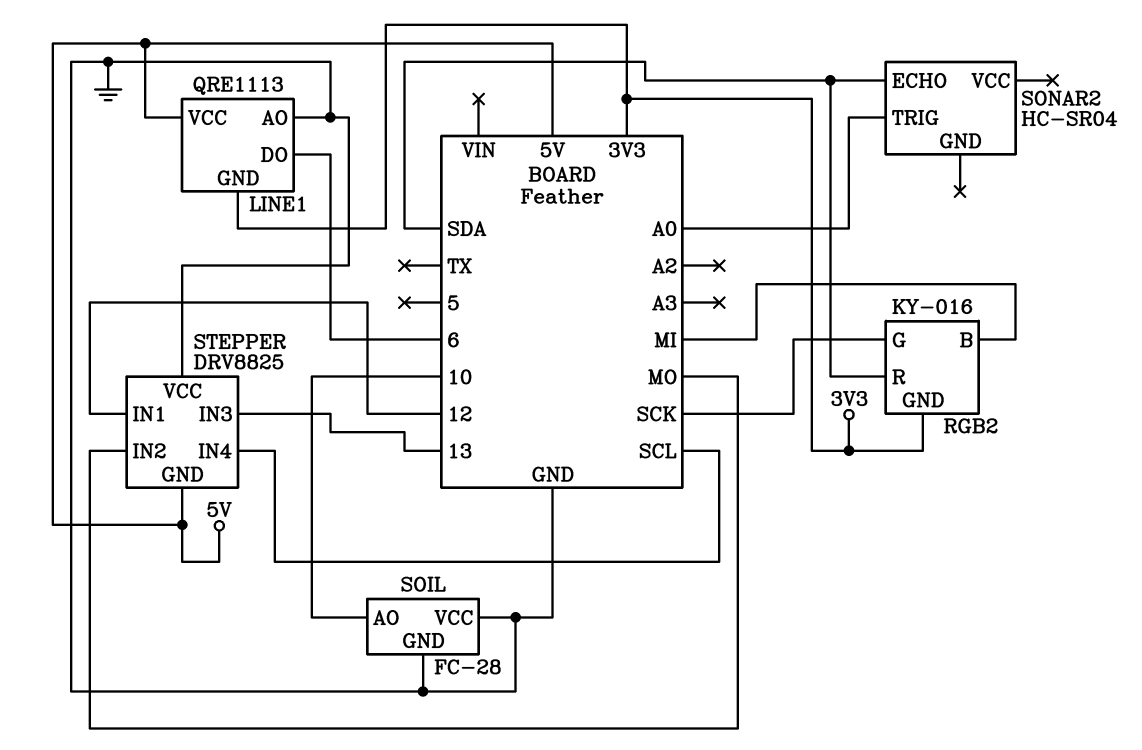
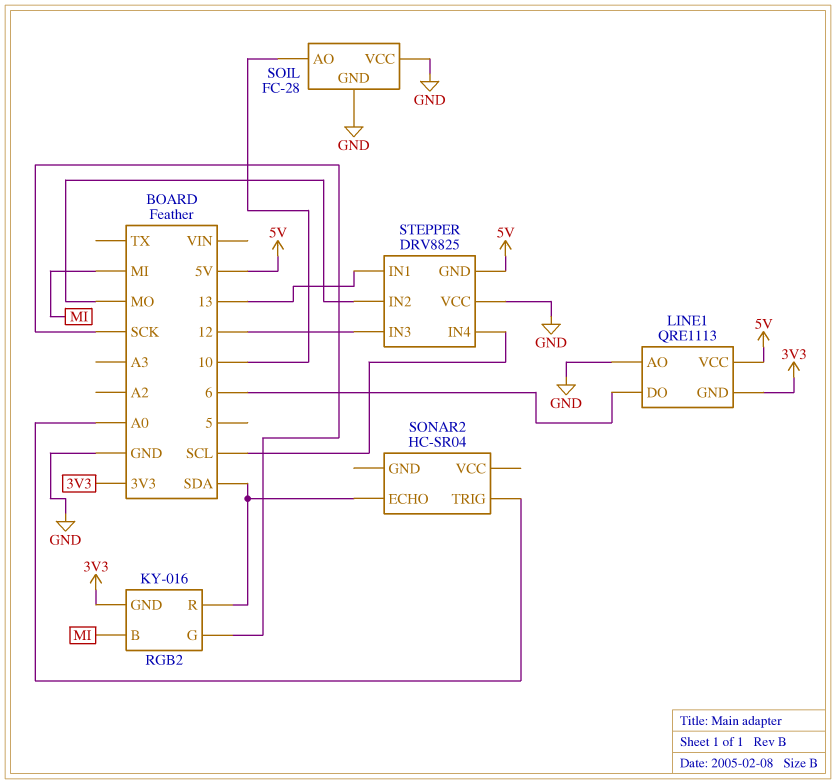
STEPPER pin IN1: 12 -> 13
STEPPER pin IN3: 13 -> 12

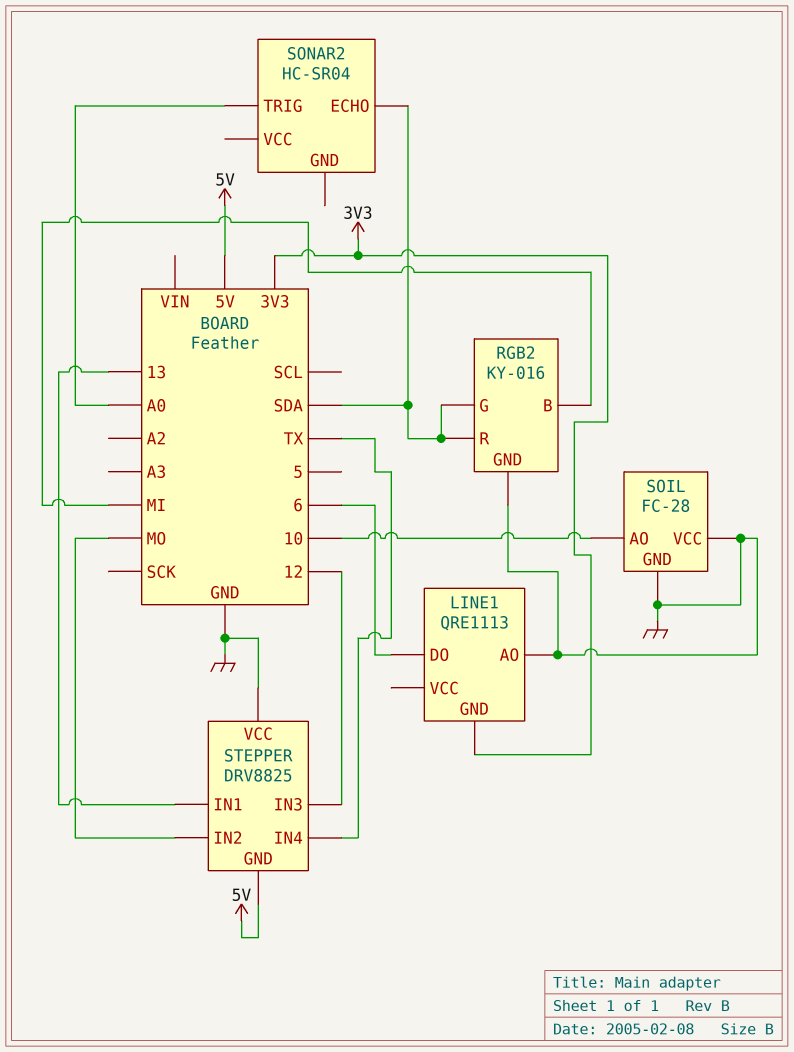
LINE1 pin VCC: 5V -> none
RGB2 pin G: SCK -> SDA
RGB2 pin GND: 3V3 -> GND
STEPPER pin IN4: SCL -> TX

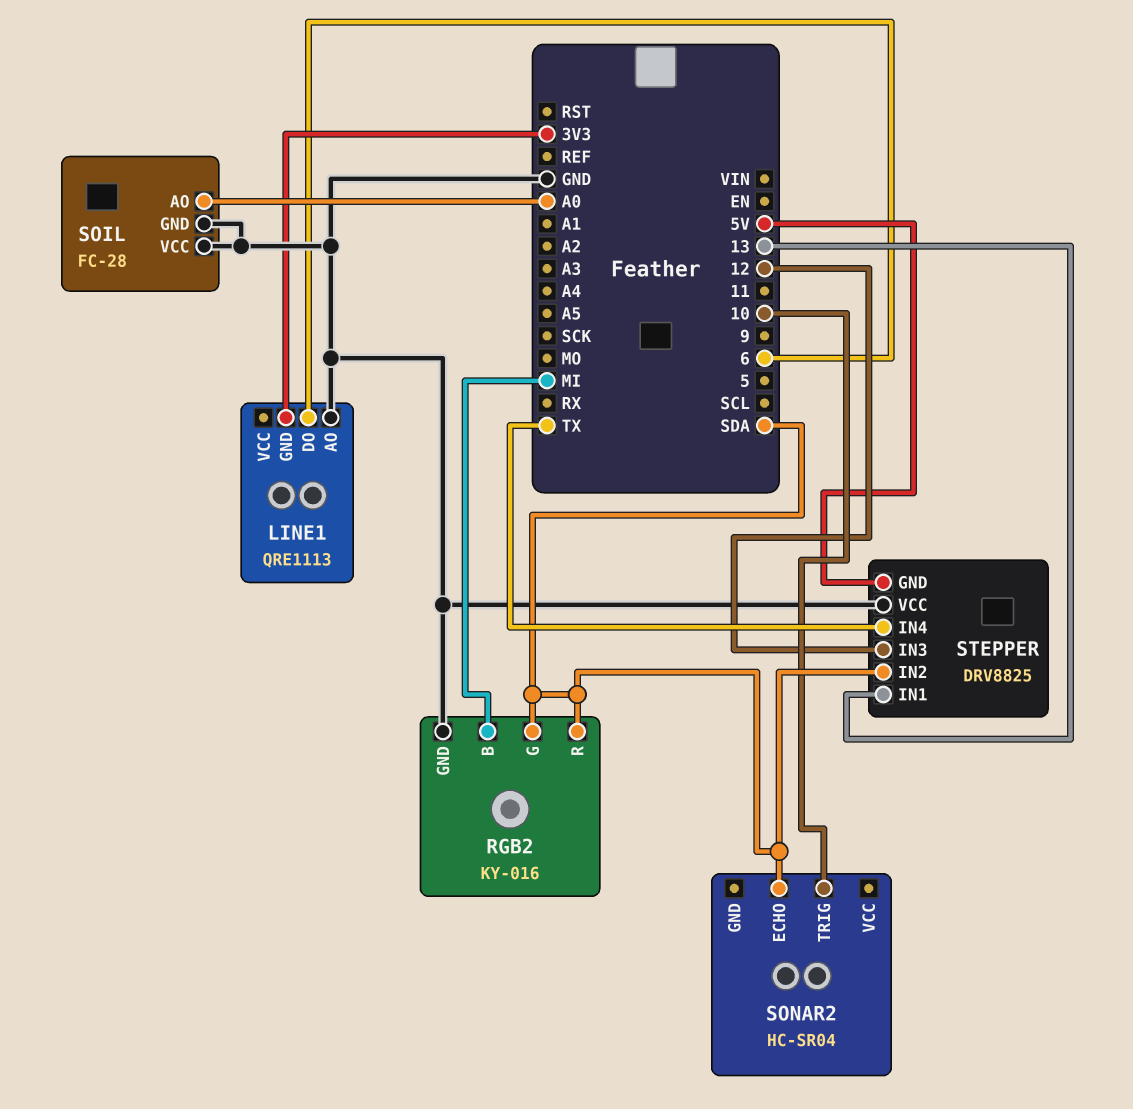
SOIL pin AO: 10 -> A0
SONAR2 pin TRIG: A0 -> 10
STEPPER pin IN2: MO -> SDA

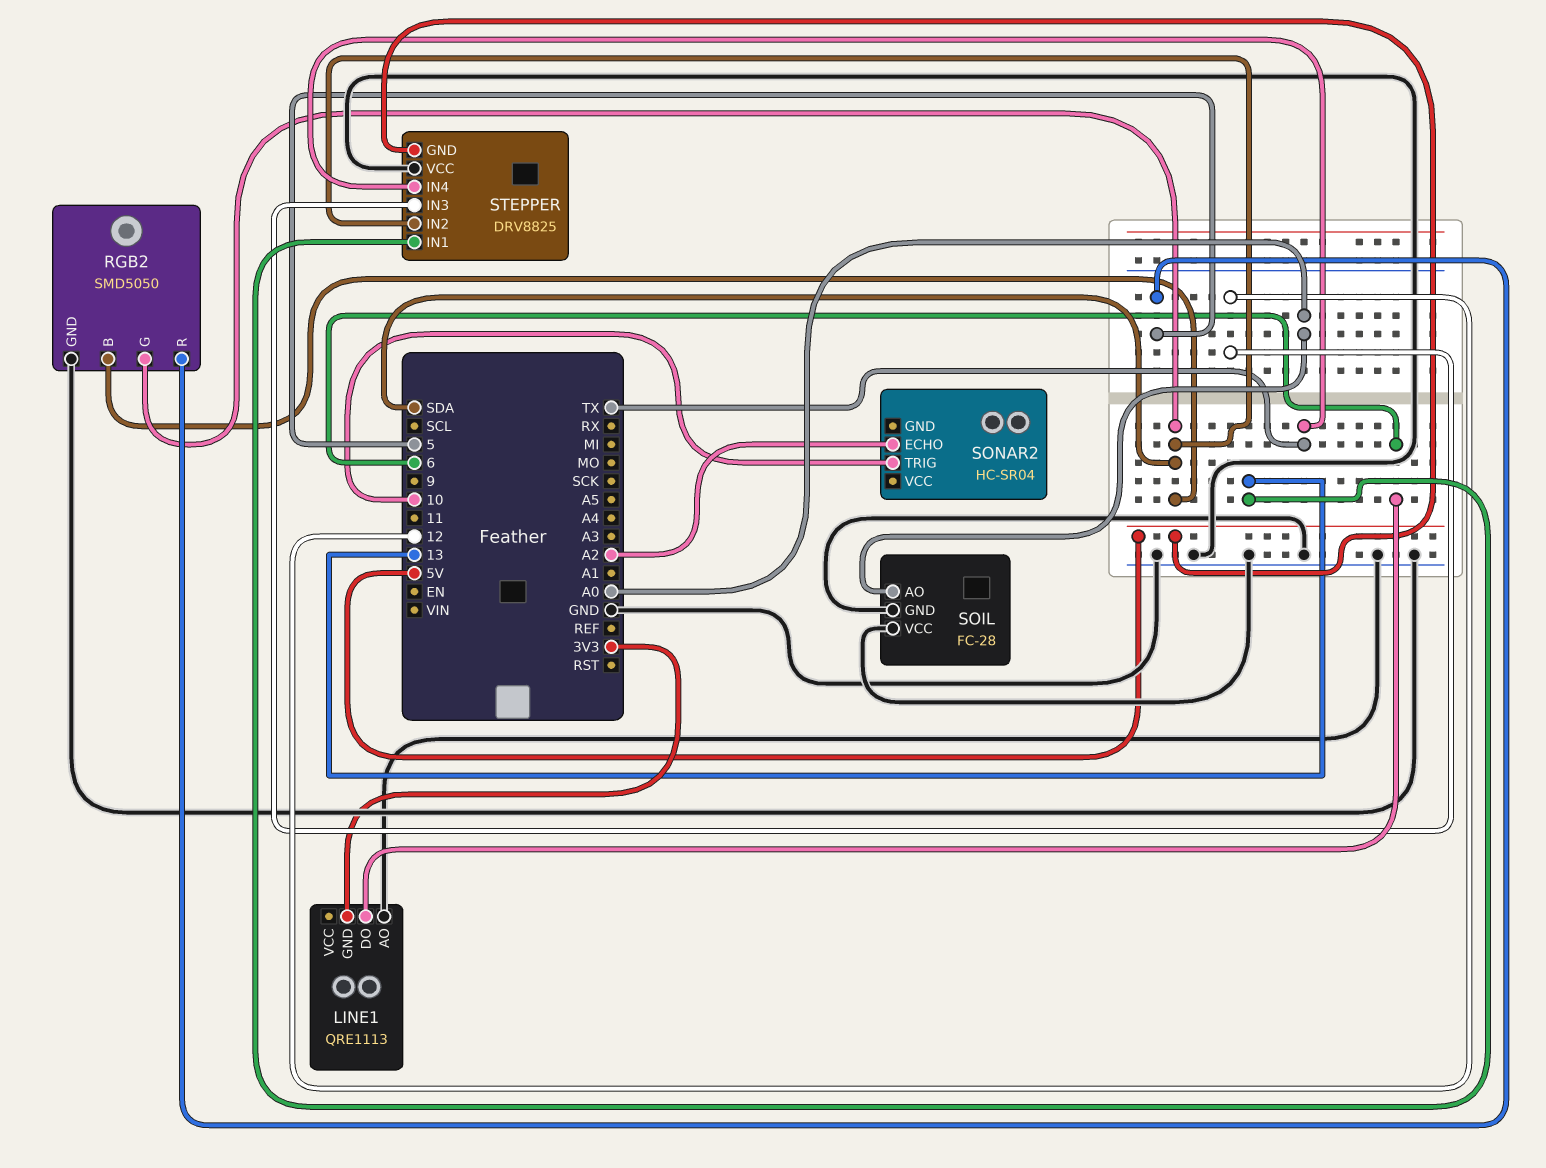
RGB2: KY-016 -> SMD5050
RGB2 pin B: MI -> SDA
RGB2 pin R: SDA -> 5
SONAR2 pin ECHO: SDA -> A2

